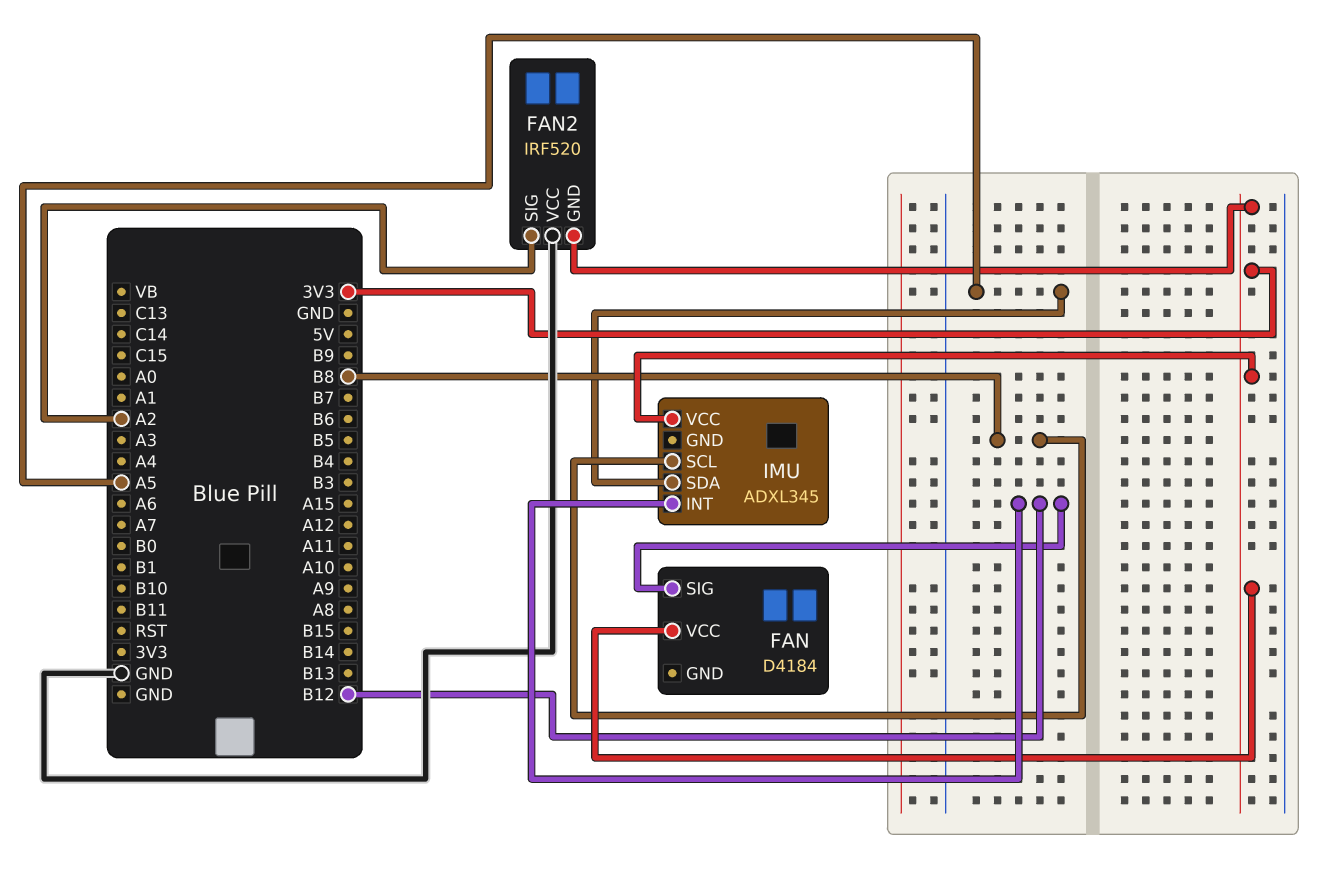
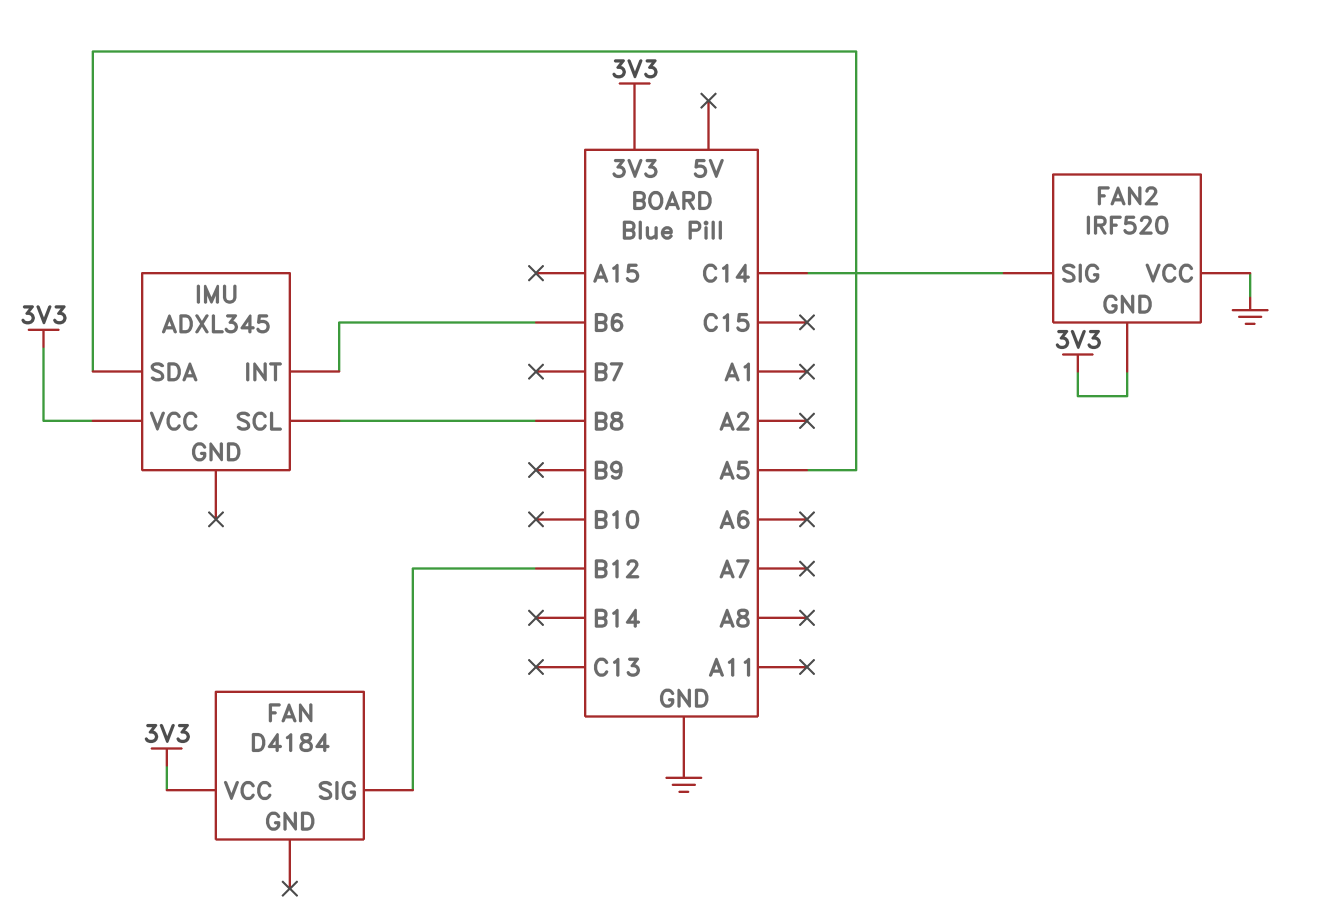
FAN2 pin SIG: A2 -> C14
IMU pin INT: B12 -> B6

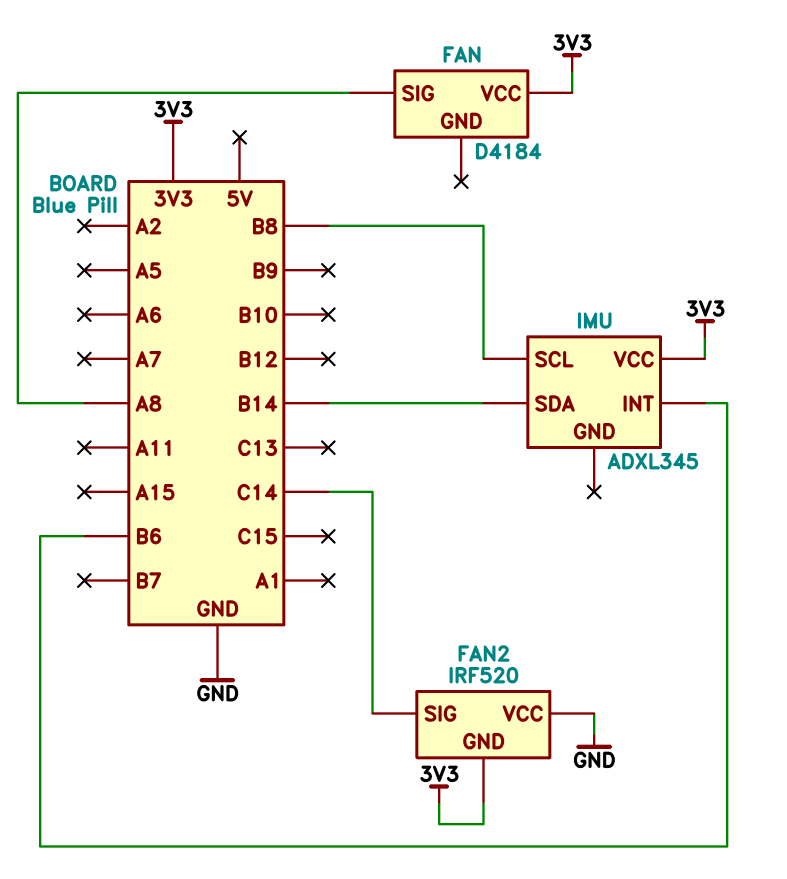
FAN pin SIG: B12 -> A8
IMU pin SDA: A5 -> B14

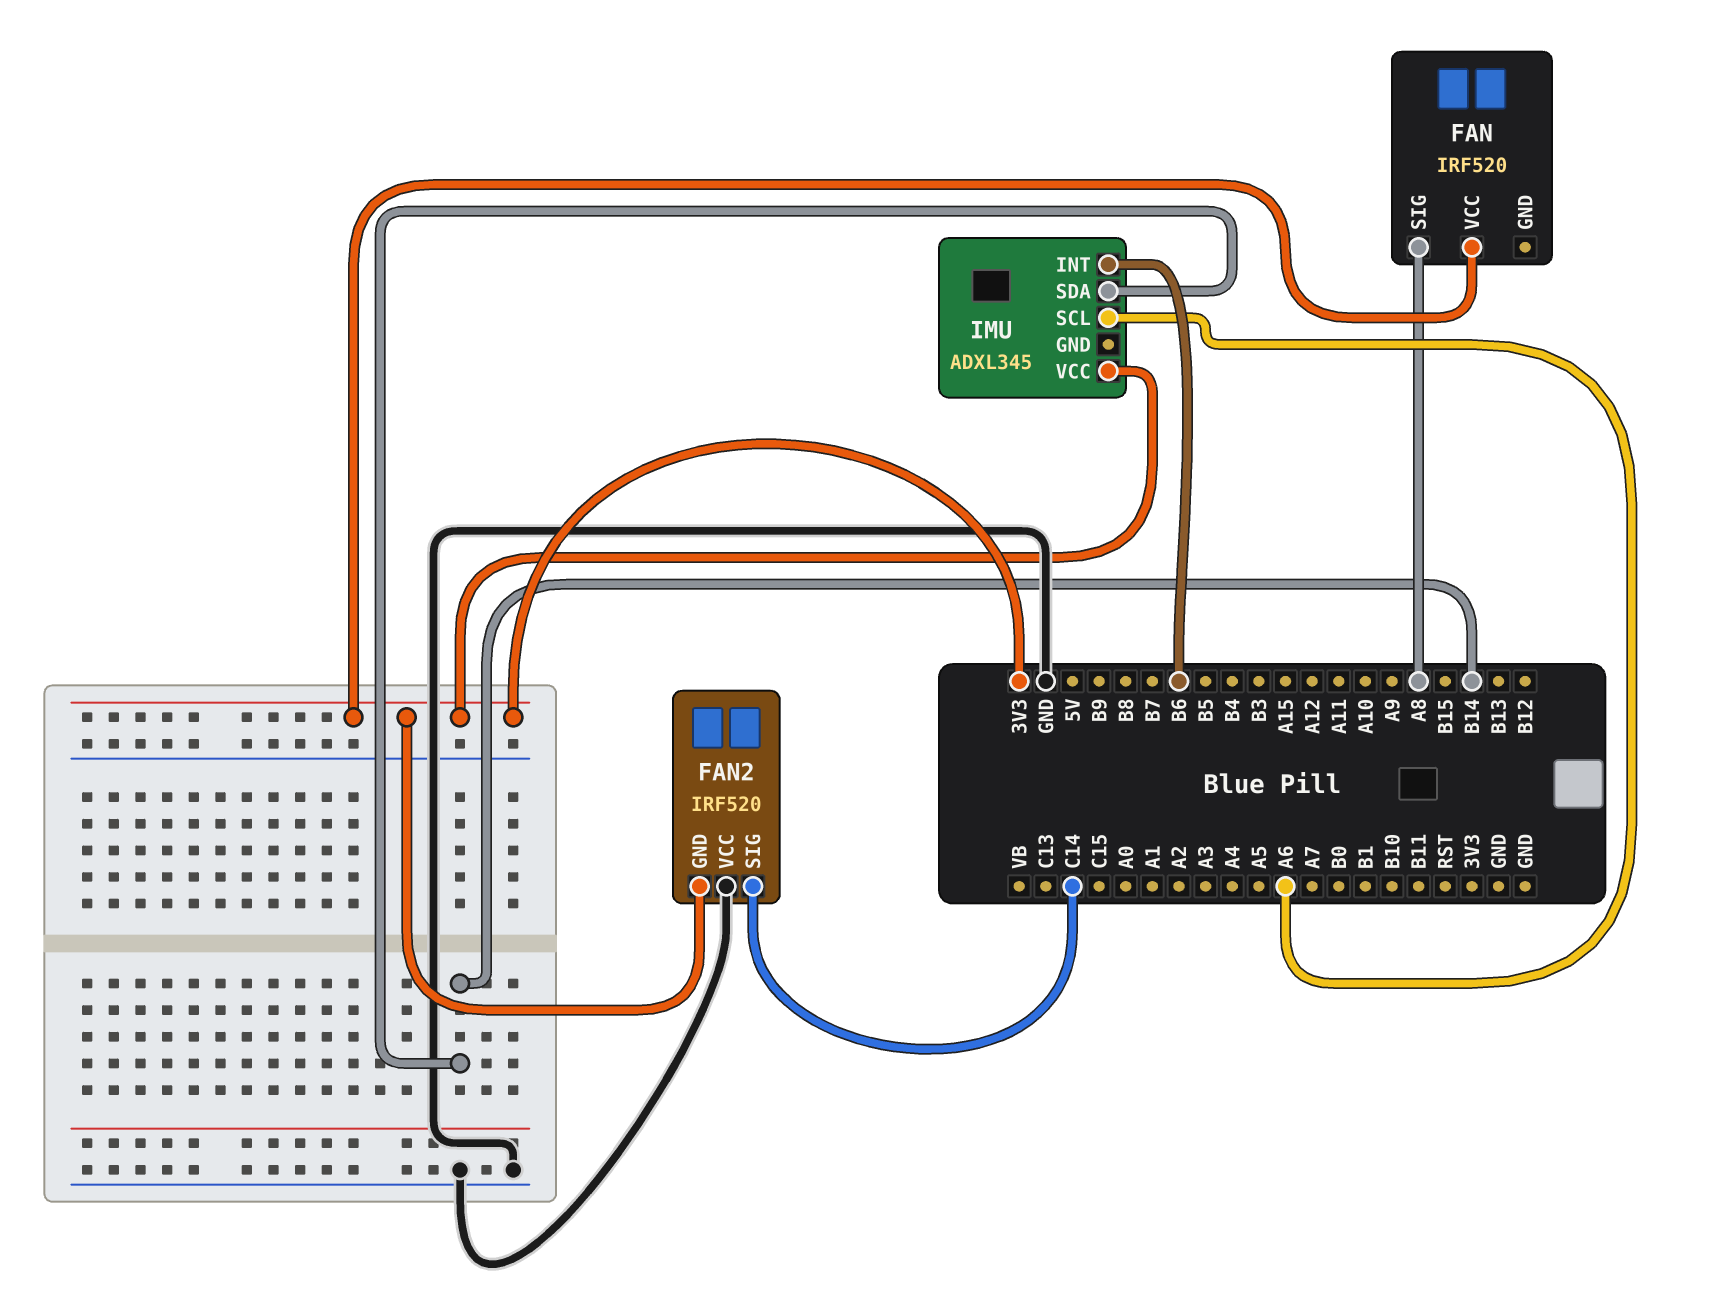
FAN: D4184 -> IRF520
IMU pin SCL: B8 -> A6

